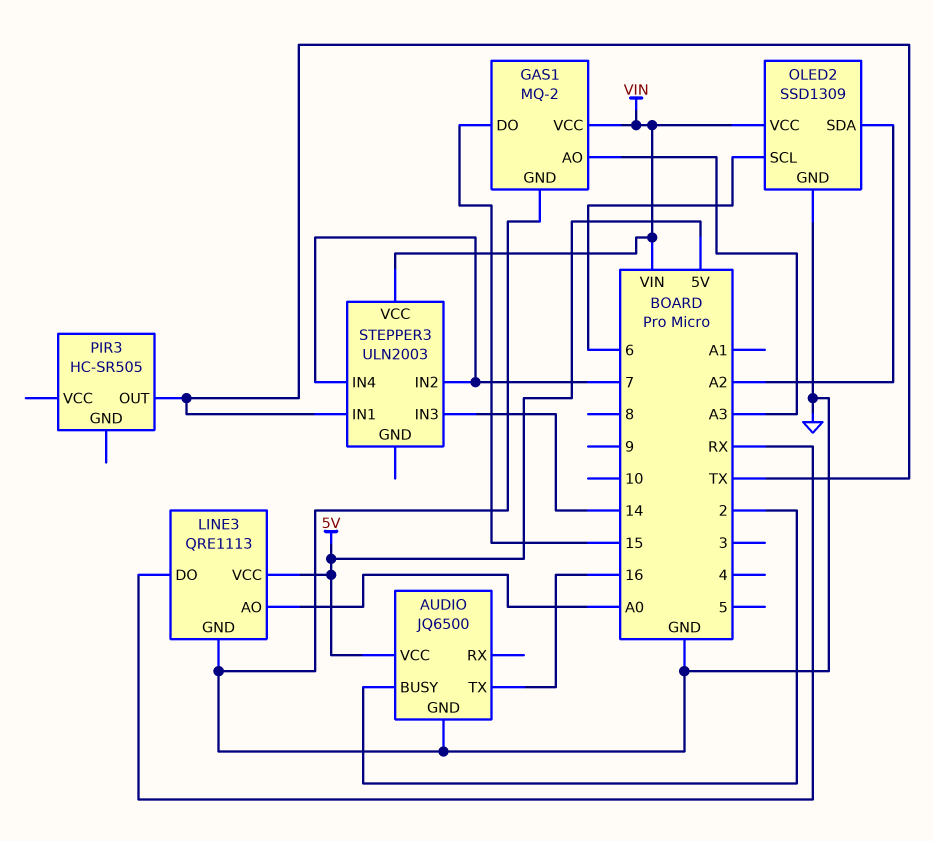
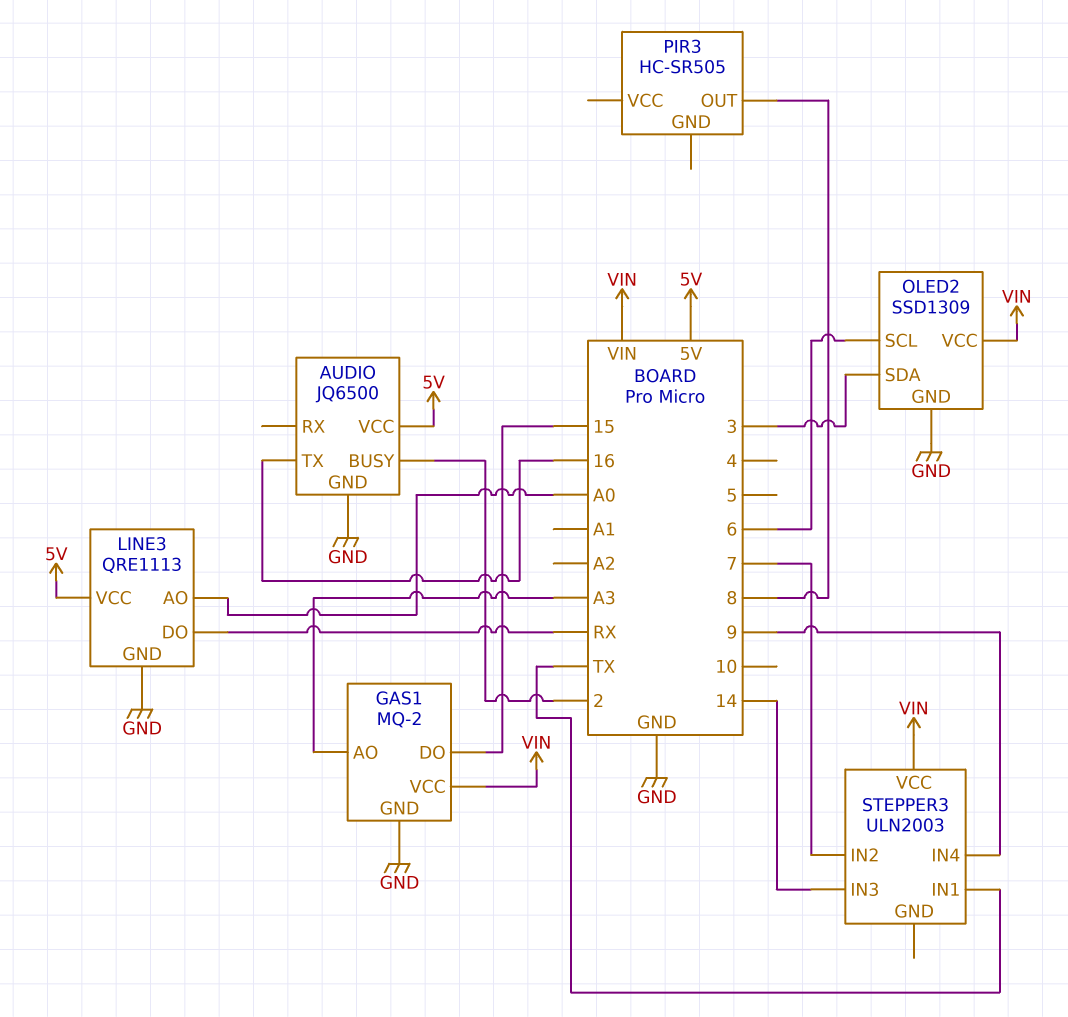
OLED2 pin SDA: A2 -> 3
PIR3 pin OUT: TX -> 8
STEPPER3 pin IN4: 7 -> 9

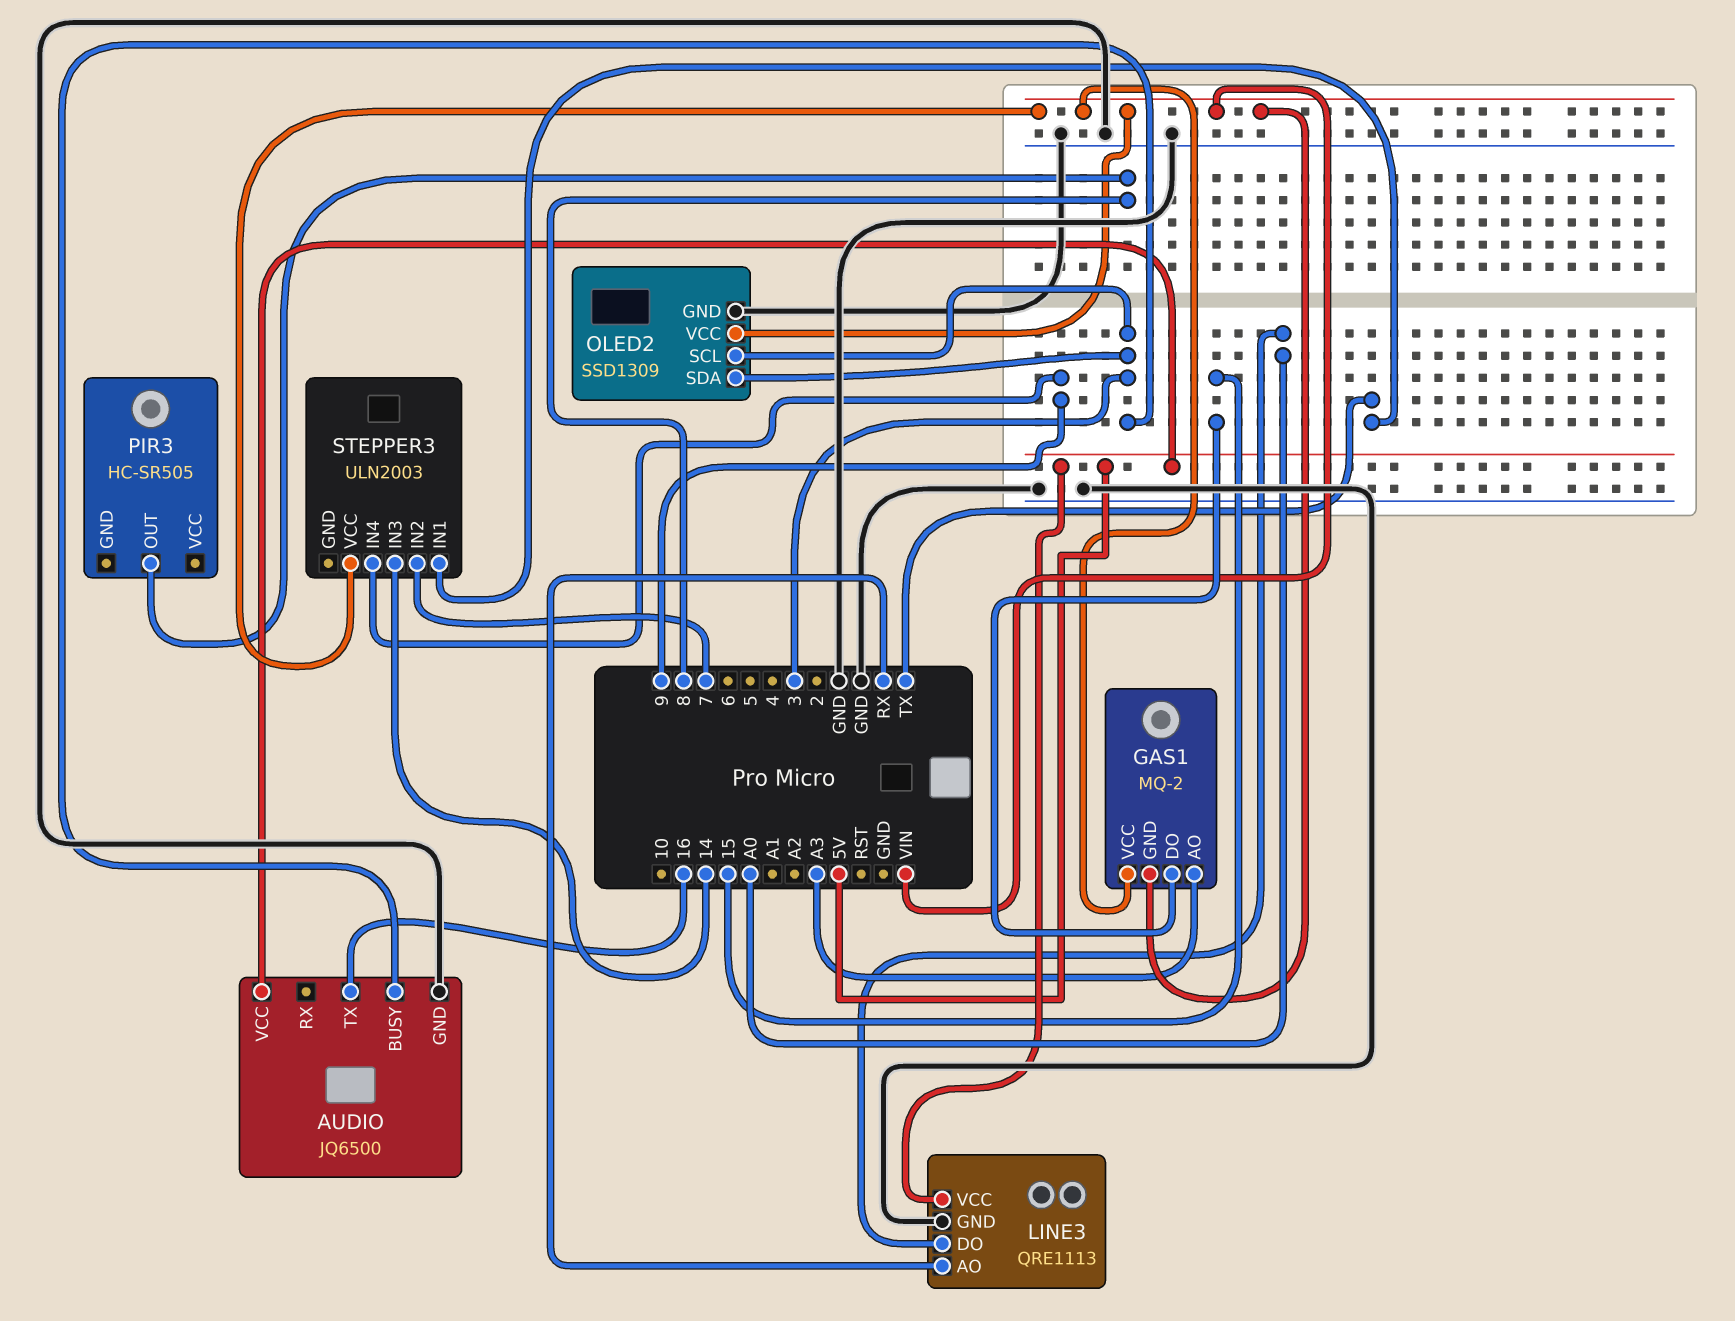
AUDIO pin BUSY: 2 -> 3
GAS1 pin GND: GND -> VIN
LINE3 pin AO: A0 -> RX
LINE3 pin DO: RX -> A0
OLED2 pin SCL: 6 -> 3

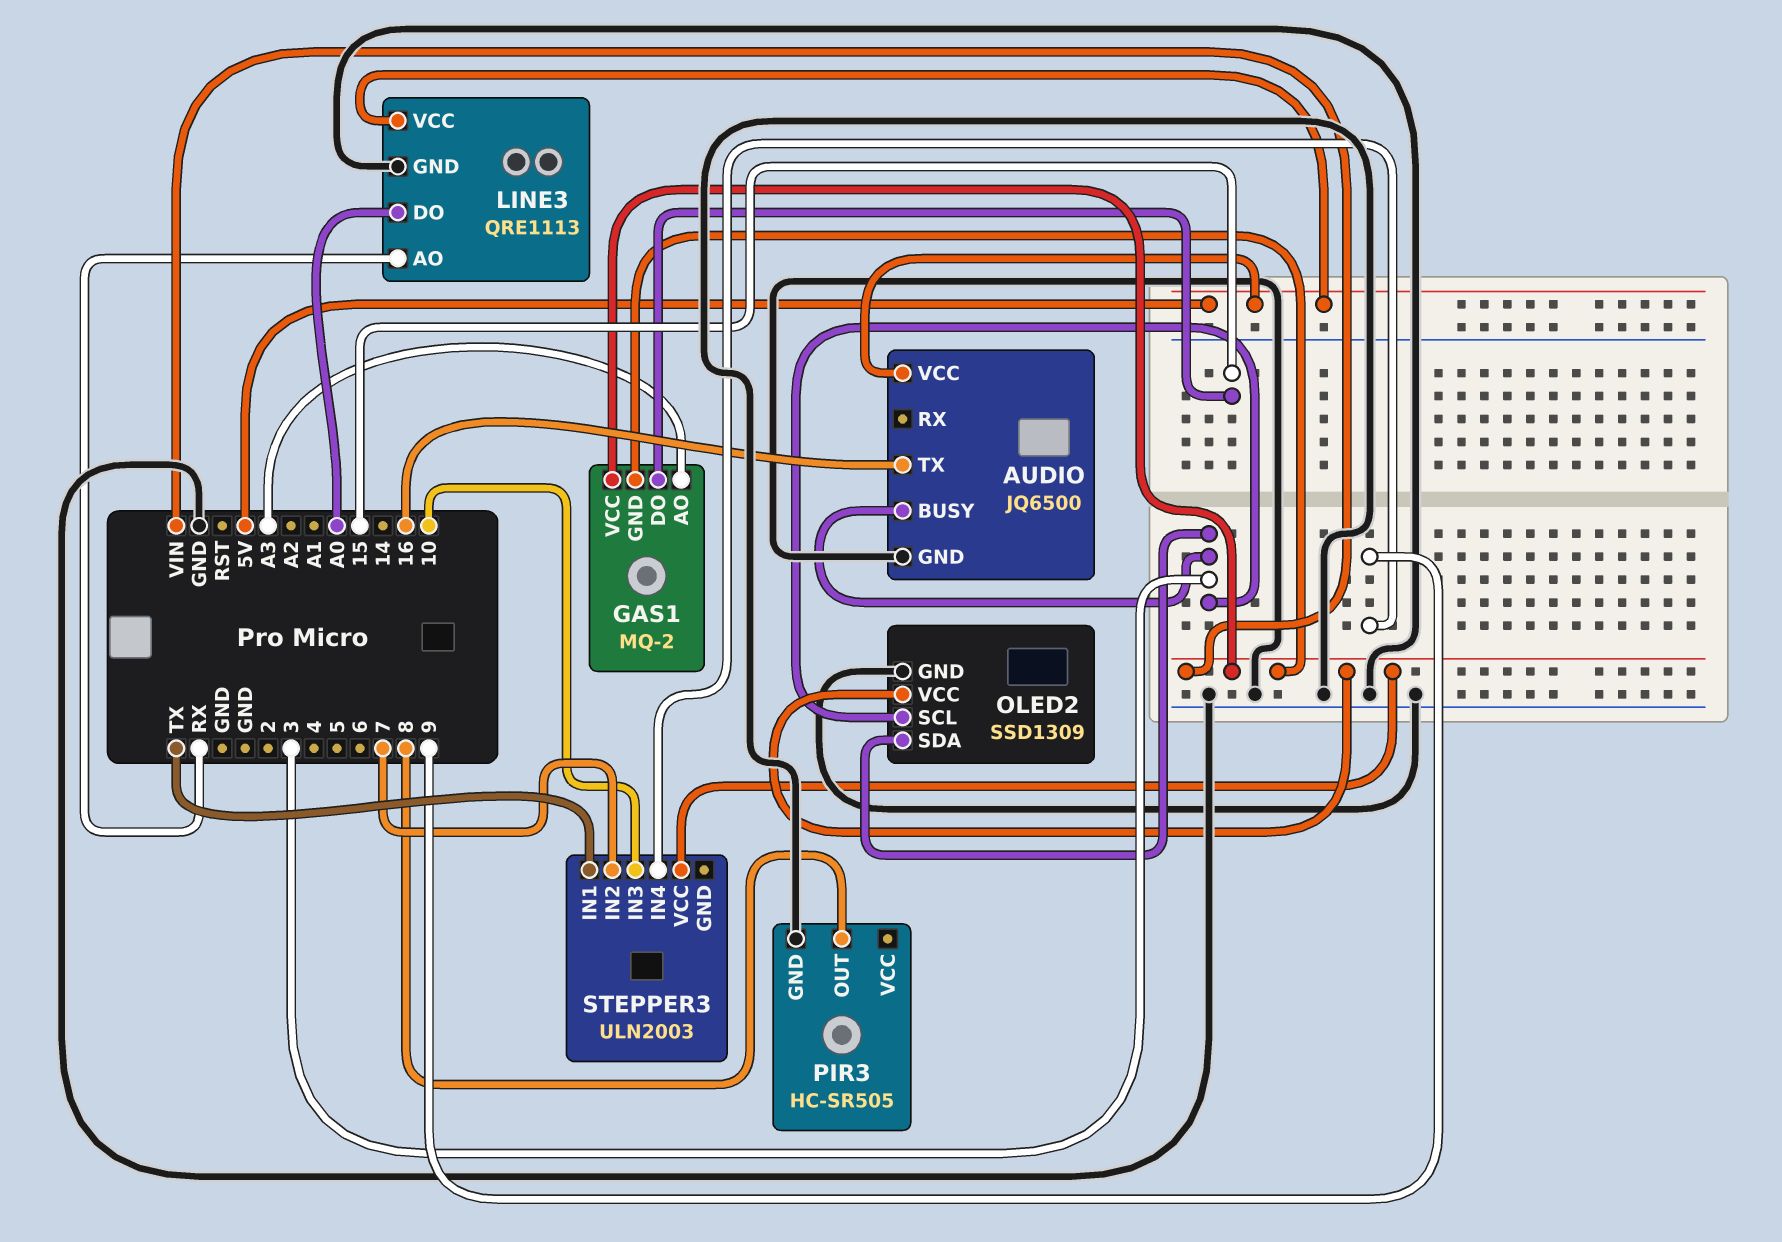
PIR3 pin GND: none -> GND
STEPPER3 pin IN3: 14 -> 10

